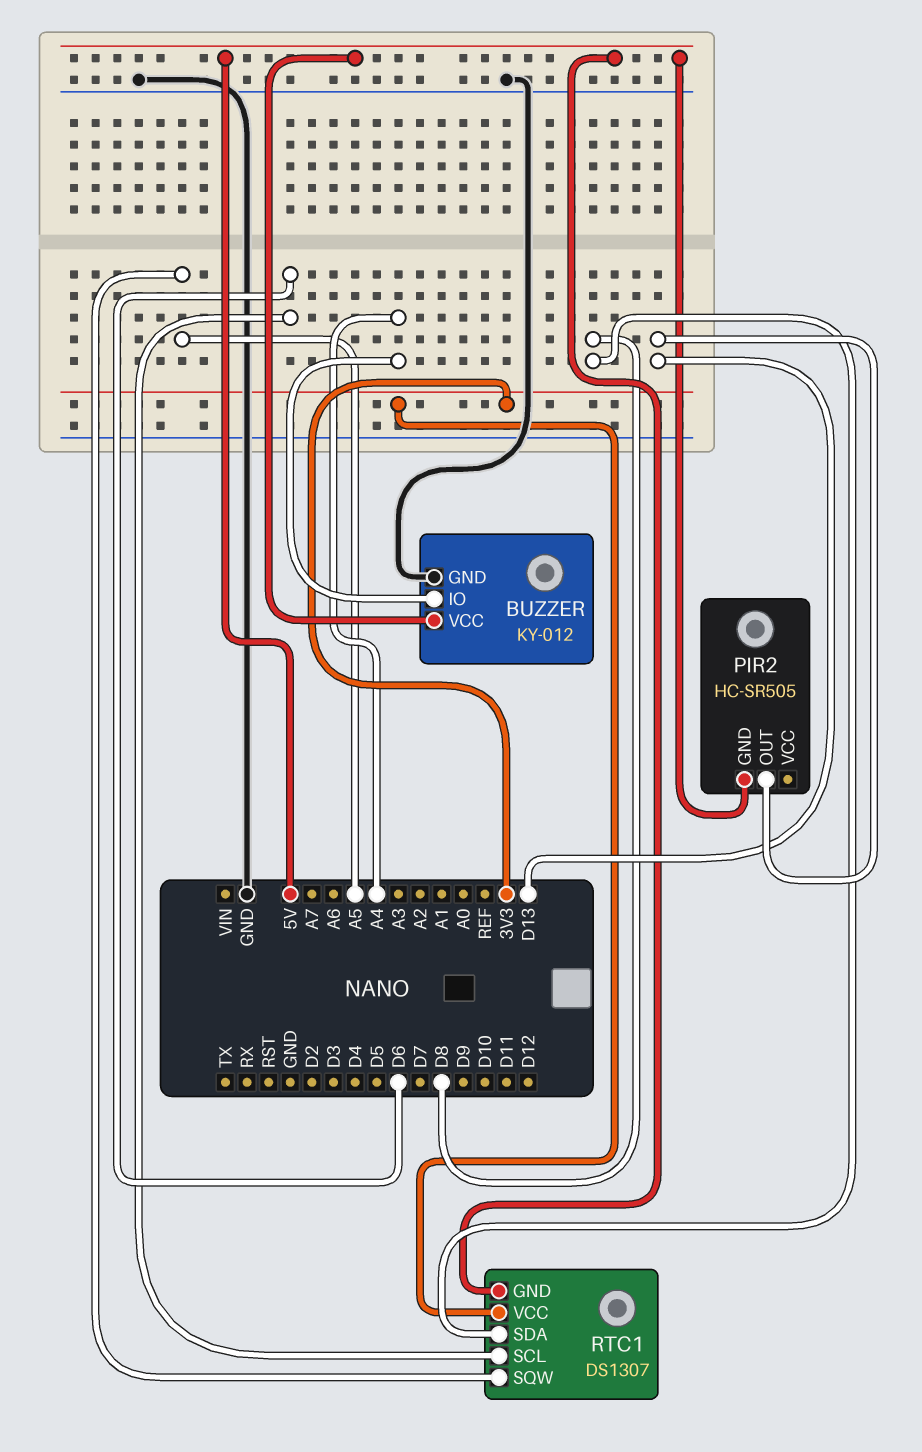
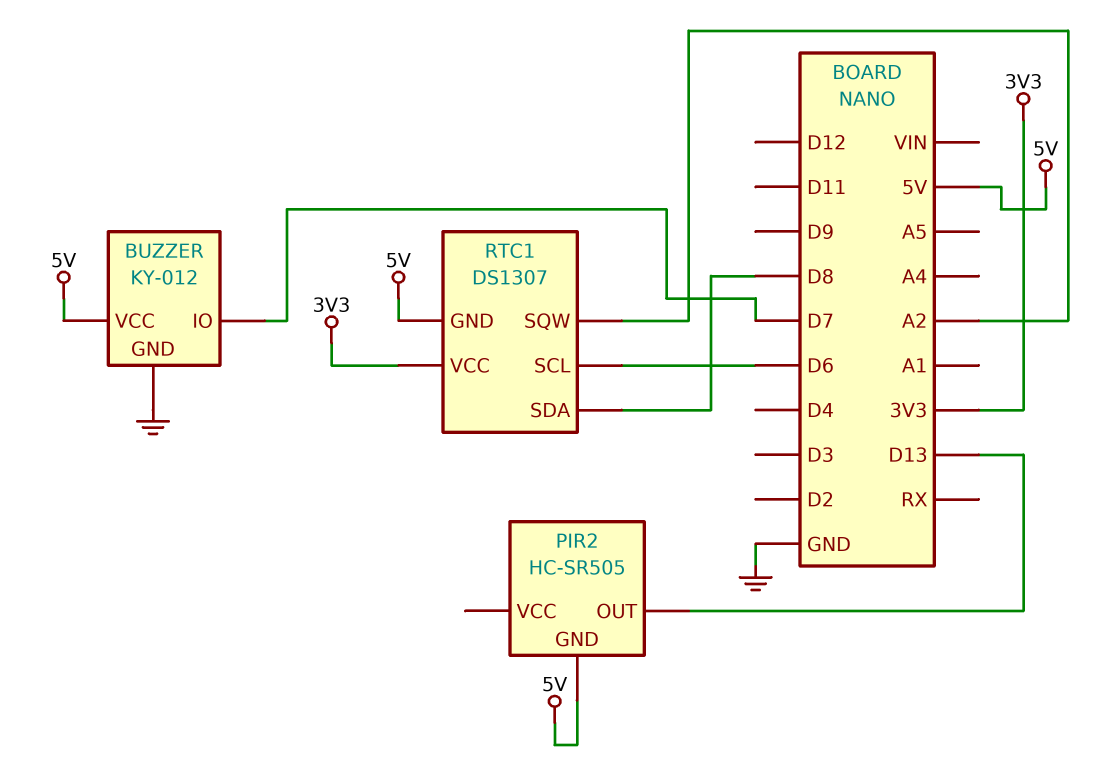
BUZZER pin IO: A4 -> D7
RTC1 pin SQW: A5 -> A2

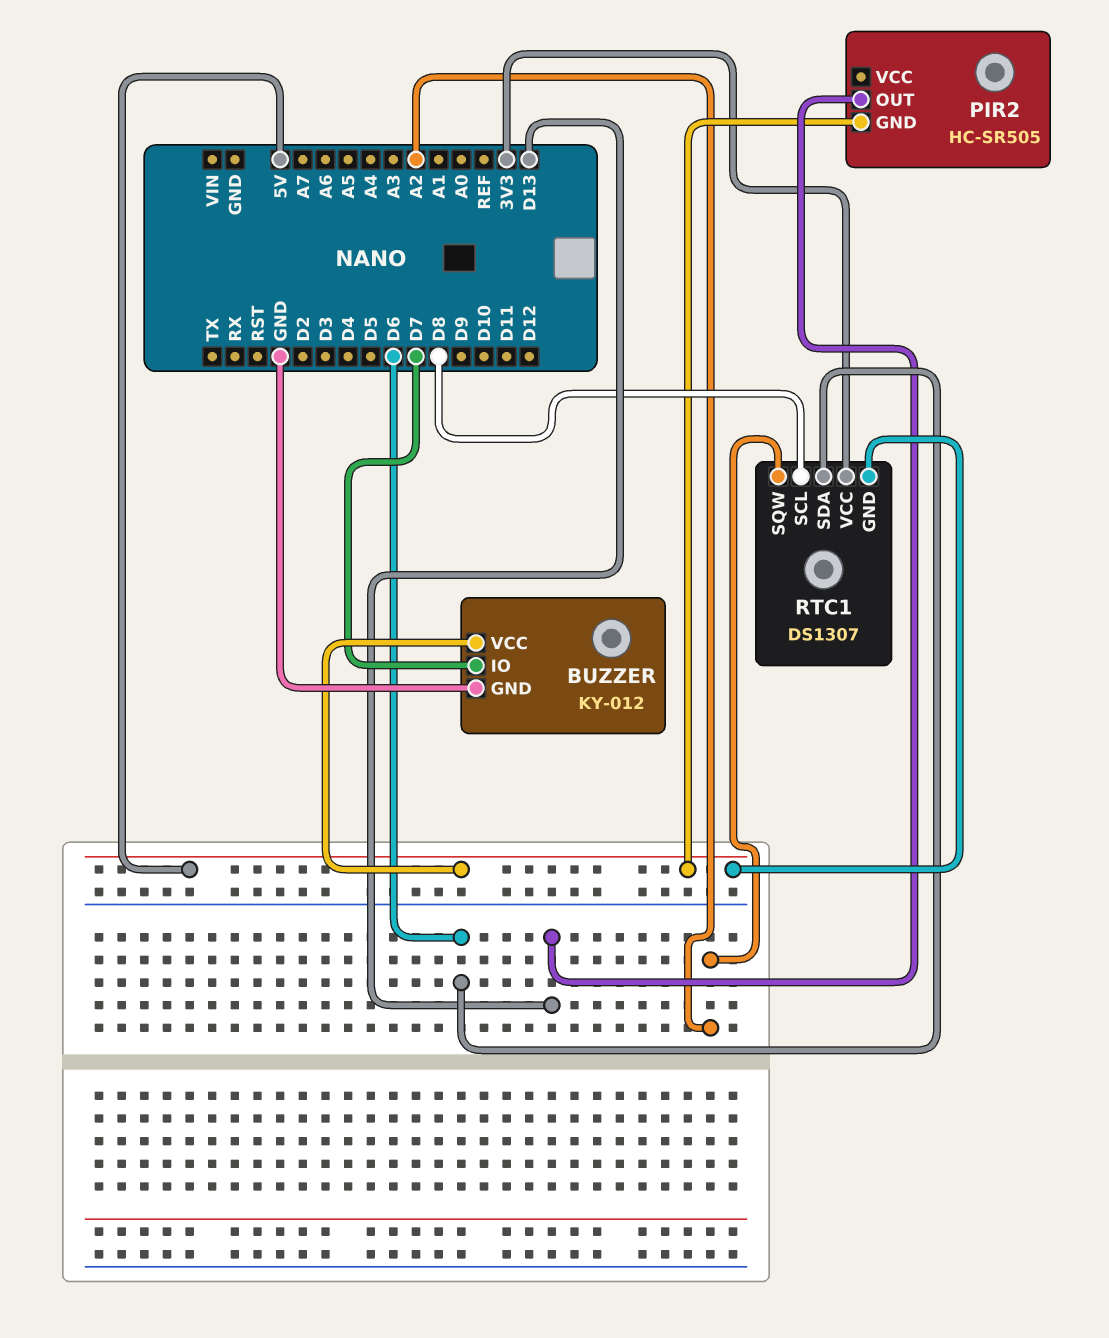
RTC1 pin SCL: D6 -> D8
RTC1 pin SDA: D8 -> D6

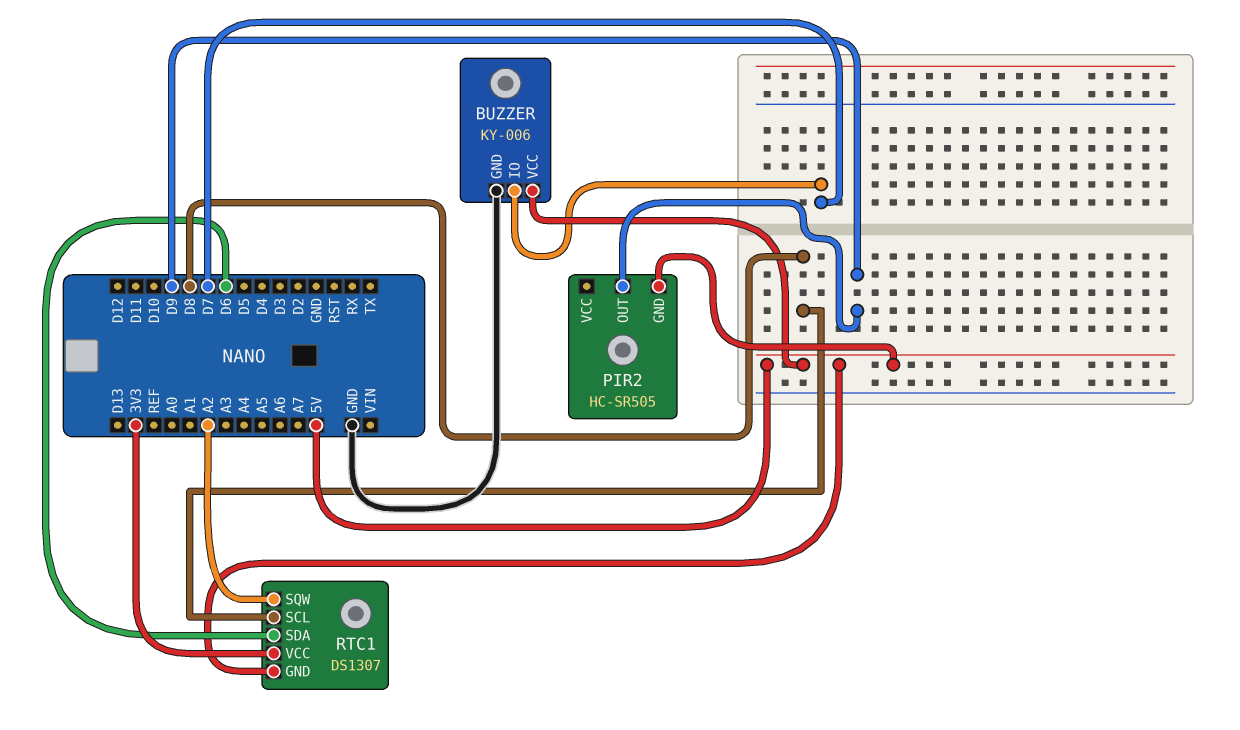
BUZZER: KY-012 -> KY-006
PIR2 pin OUT: D13 -> D9

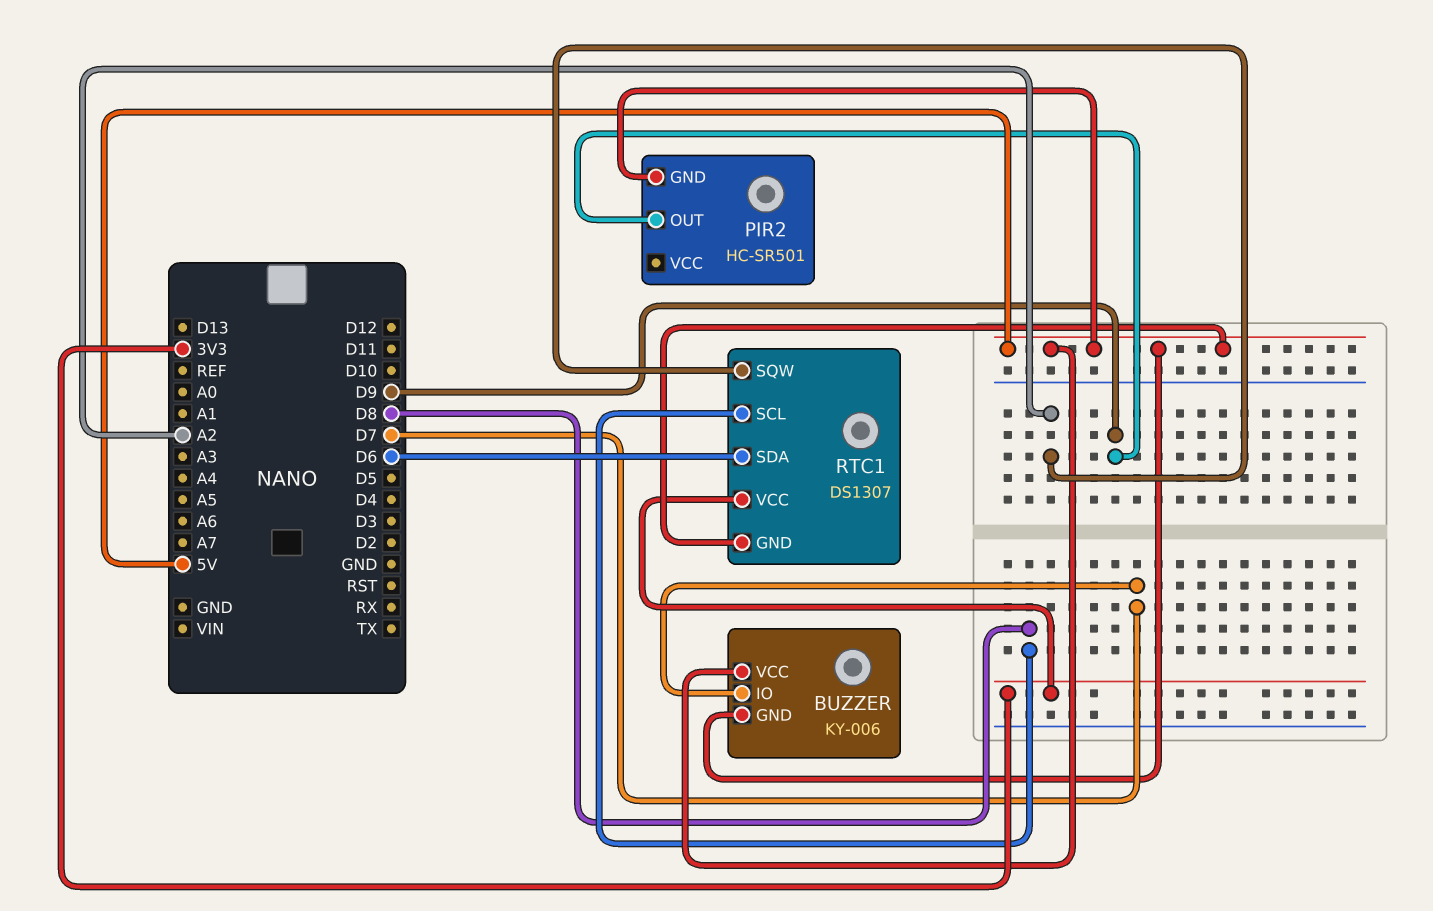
BUZZER pin GND: GND -> 5V
PIR2: HC-SR505 -> HC-SR501

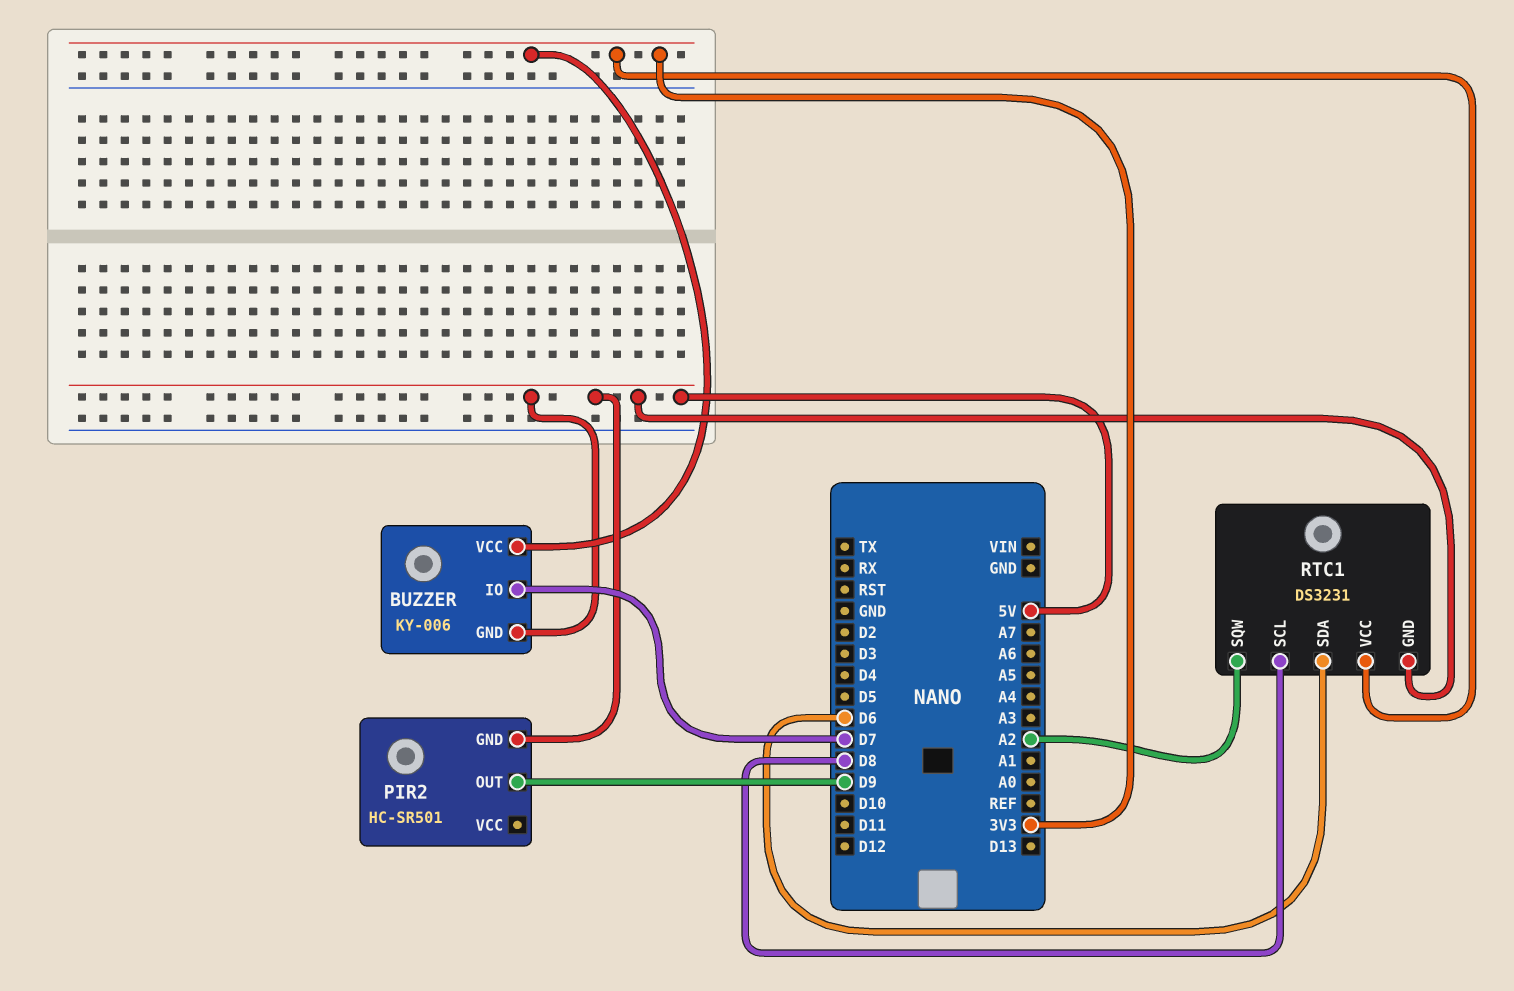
BUZZER pin VCC: 5V -> 3V3
RTC1: DS1307 -> DS3231

